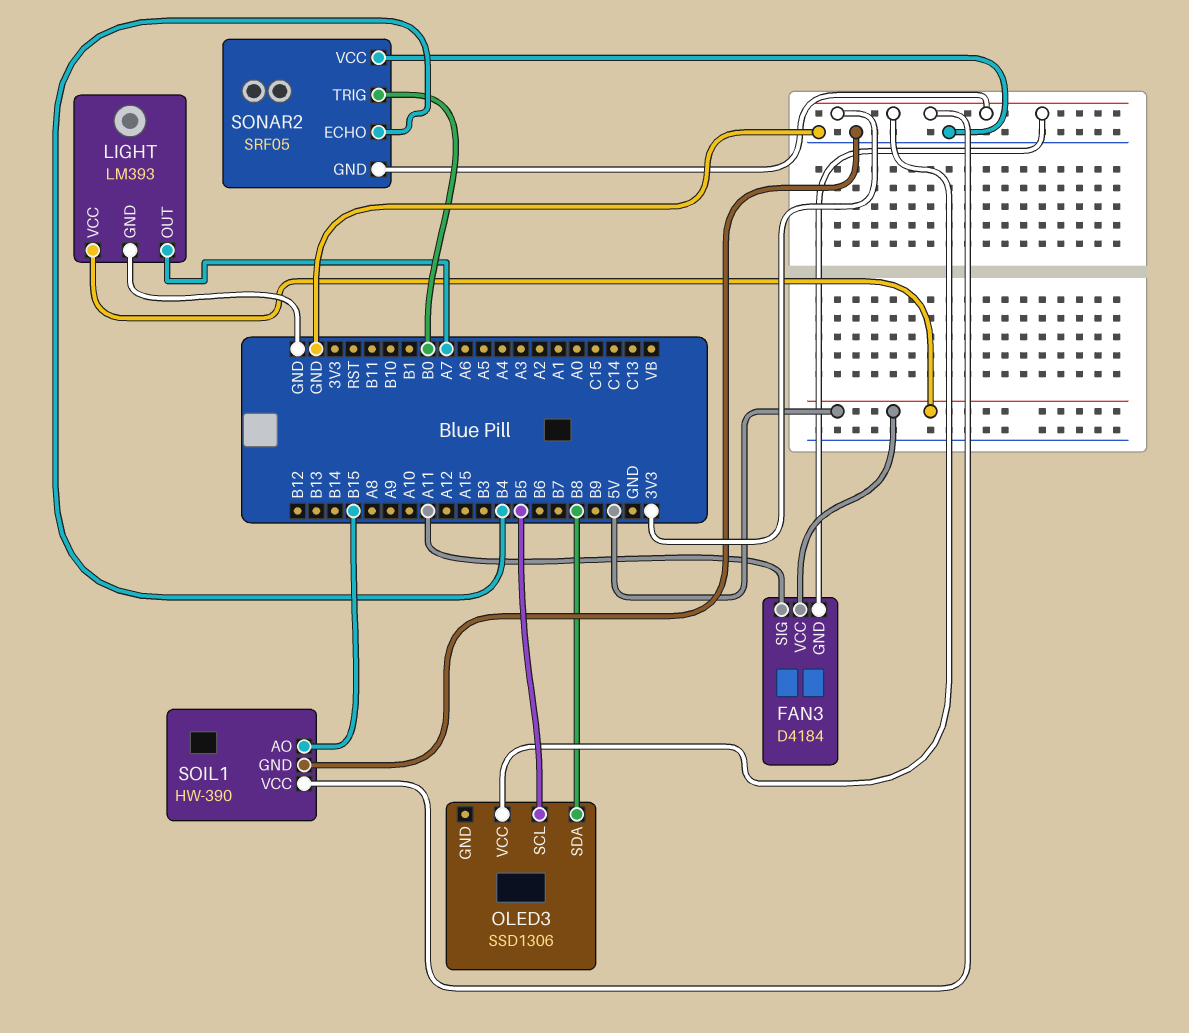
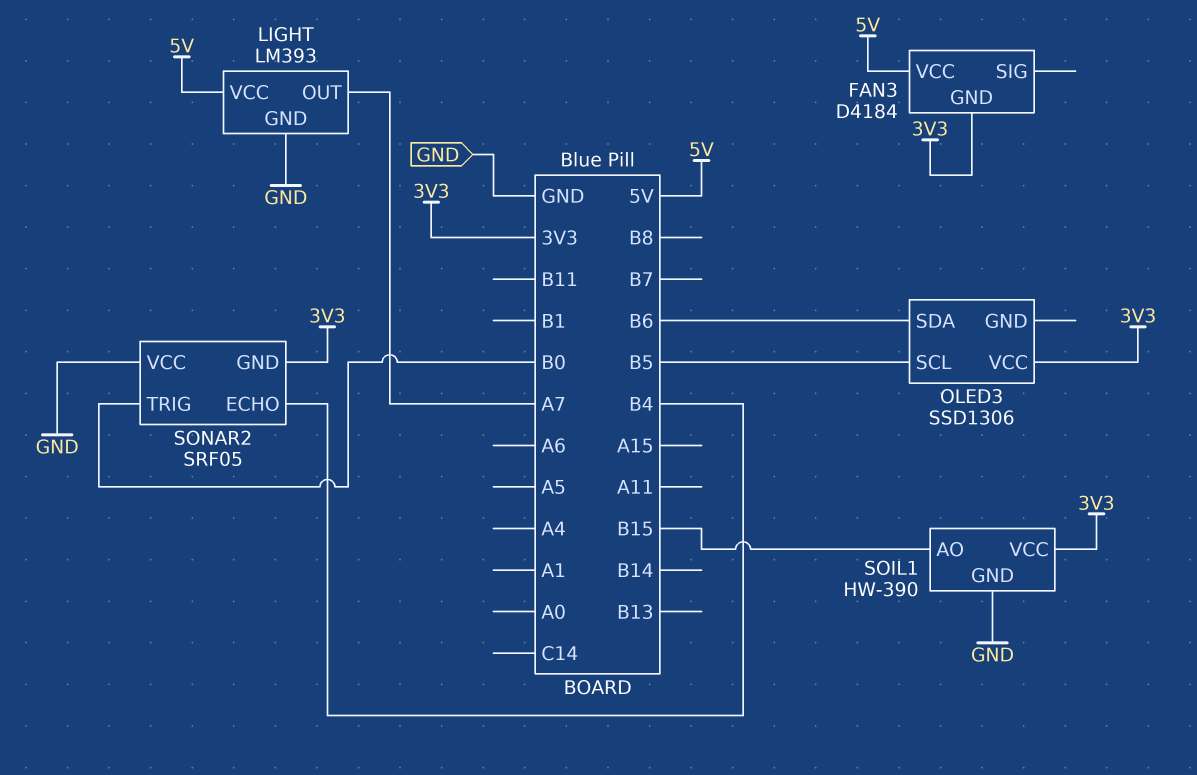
FAN3 pin SIG: A11 -> none
OLED3 pin SDA: B8 -> B6

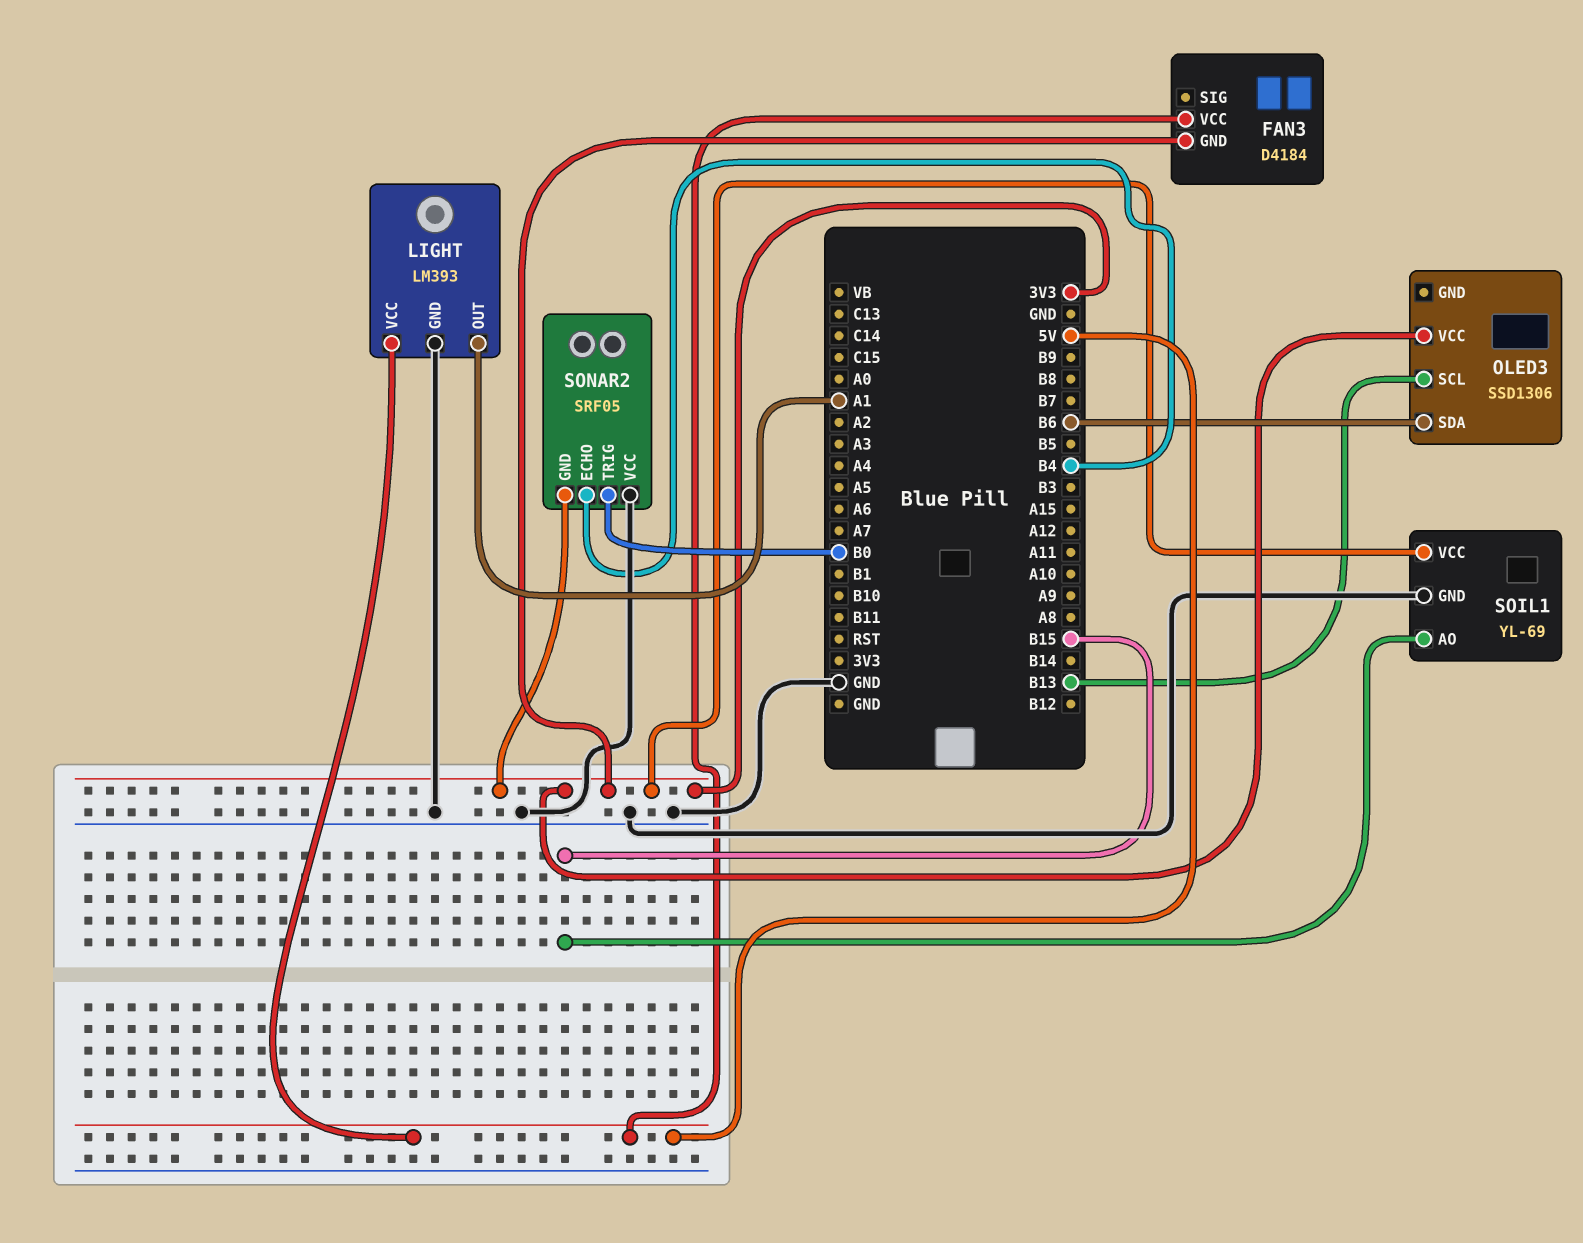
LIGHT pin OUT: A7 -> A1
OLED3 pin SCL: B5 -> B13
SOIL1: HW-390 -> YL-69

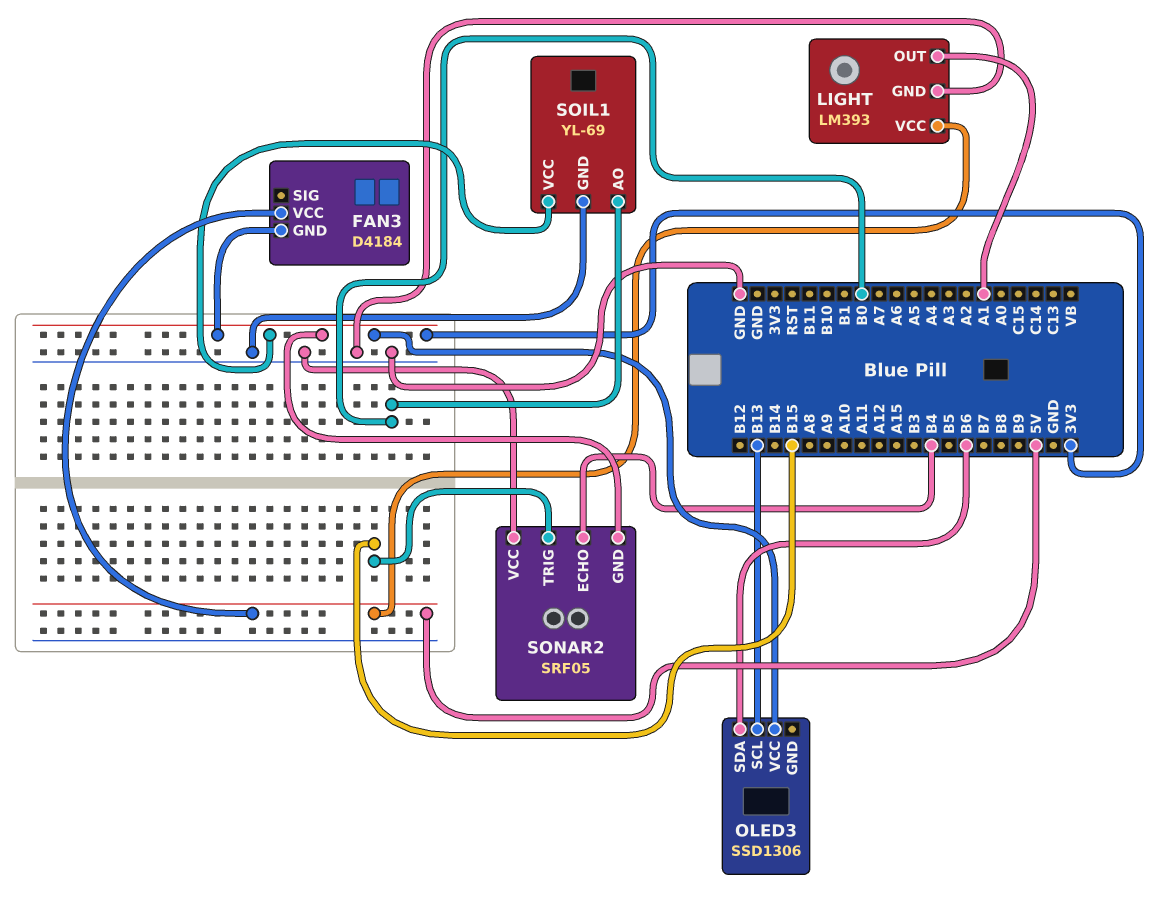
SOIL1 pin AO: B15 -> B0
SONAR2 pin TRIG: B0 -> B15

